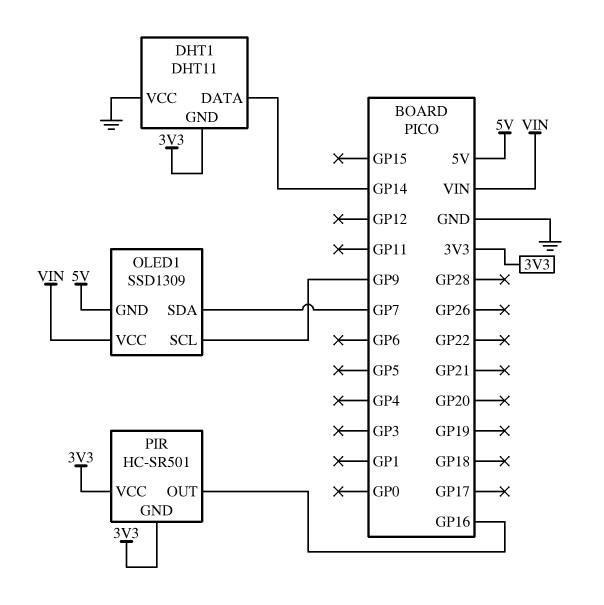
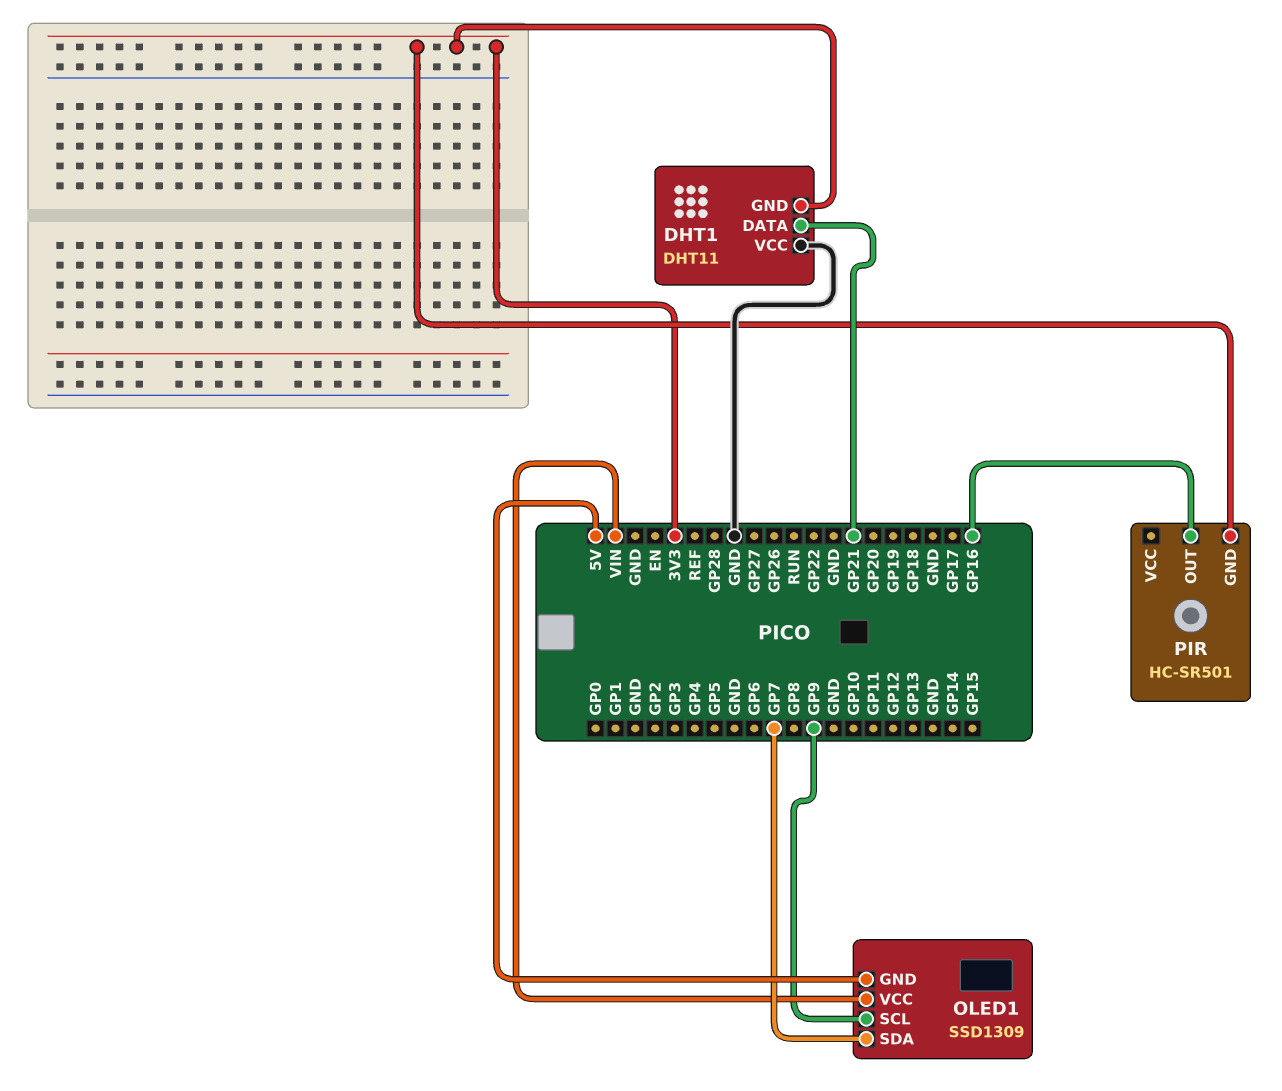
DHT1 pin DATA: GP14 -> GP21
PIR pin VCC: 3V3 -> none

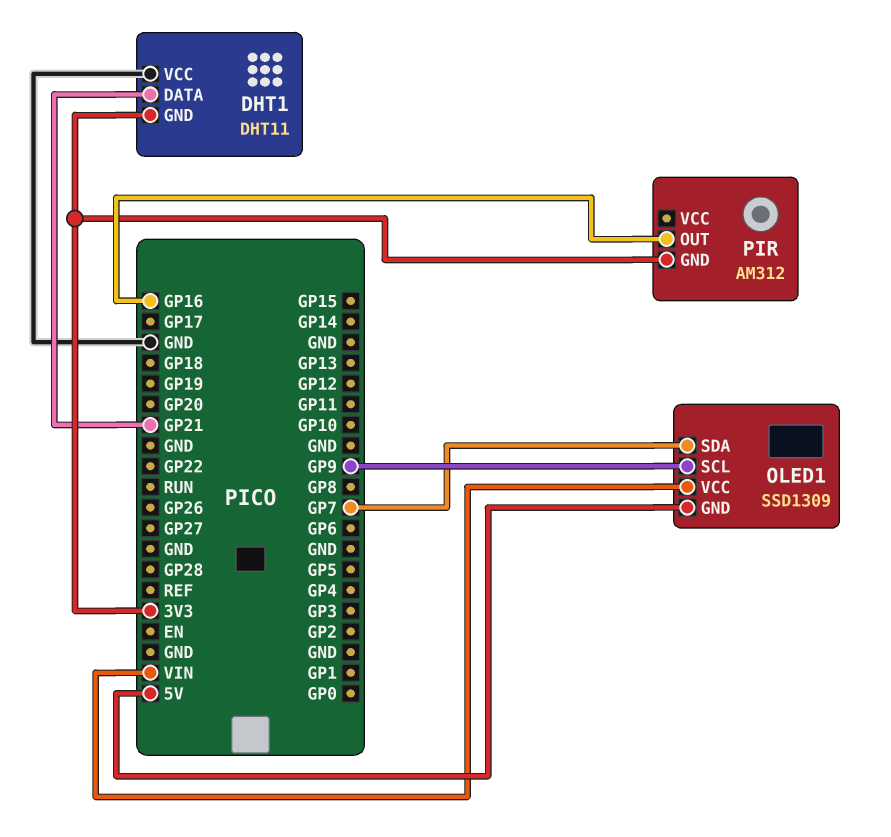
PIR: HC-SR501 -> AM312

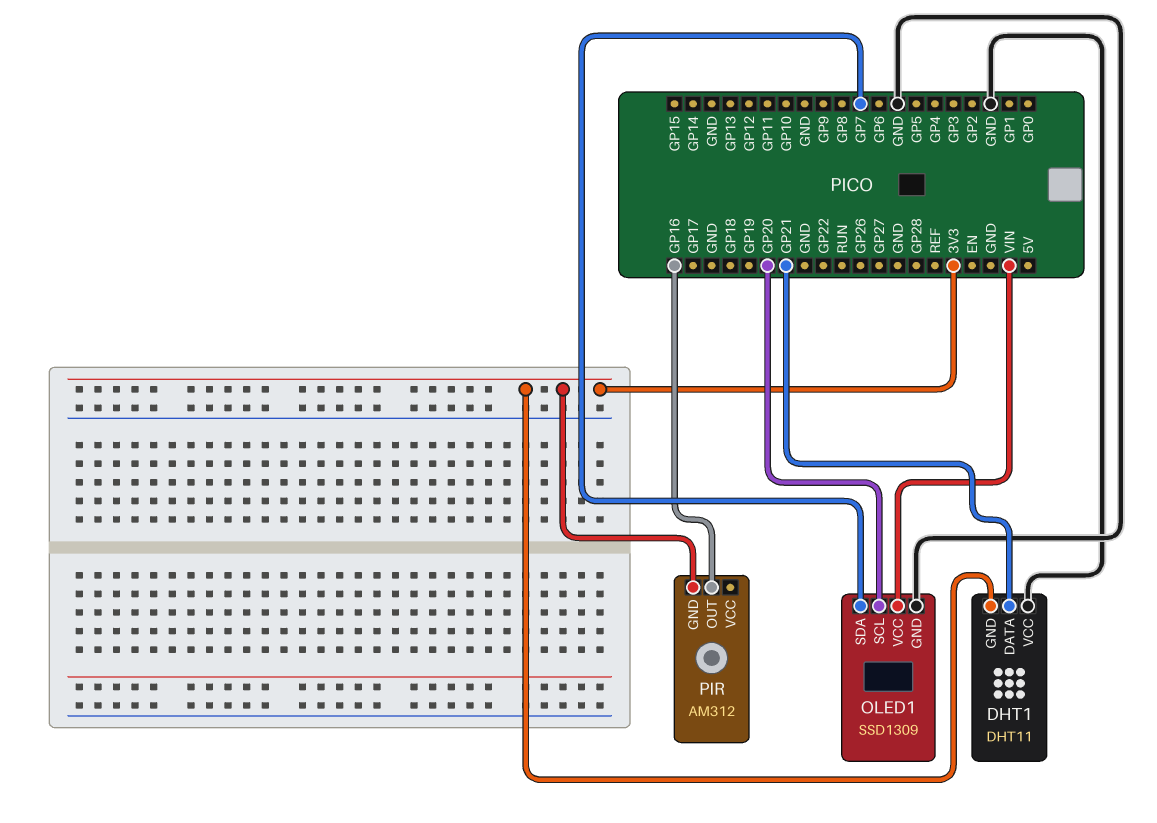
OLED1 pin GND: 5V -> GND
OLED1 pin SCL: GP9 -> GP20

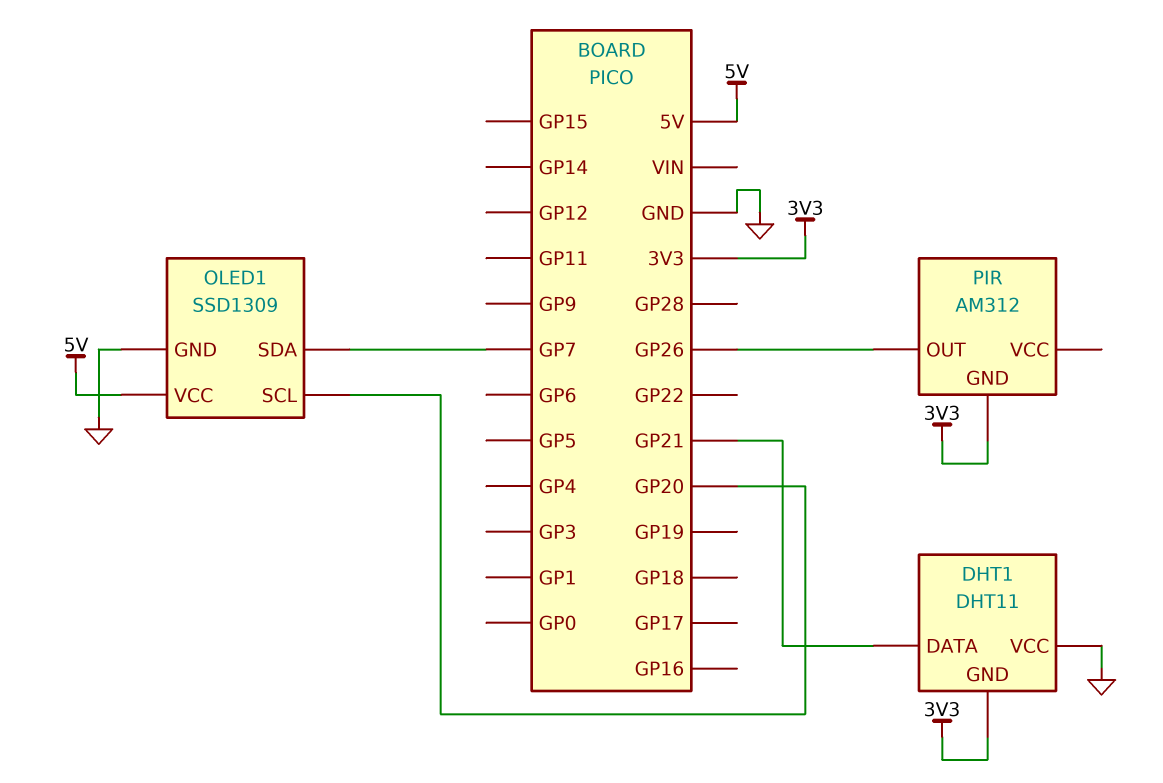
OLED1 pin VCC: VIN -> 5V
PIR pin OUT: GP16 -> GP26

